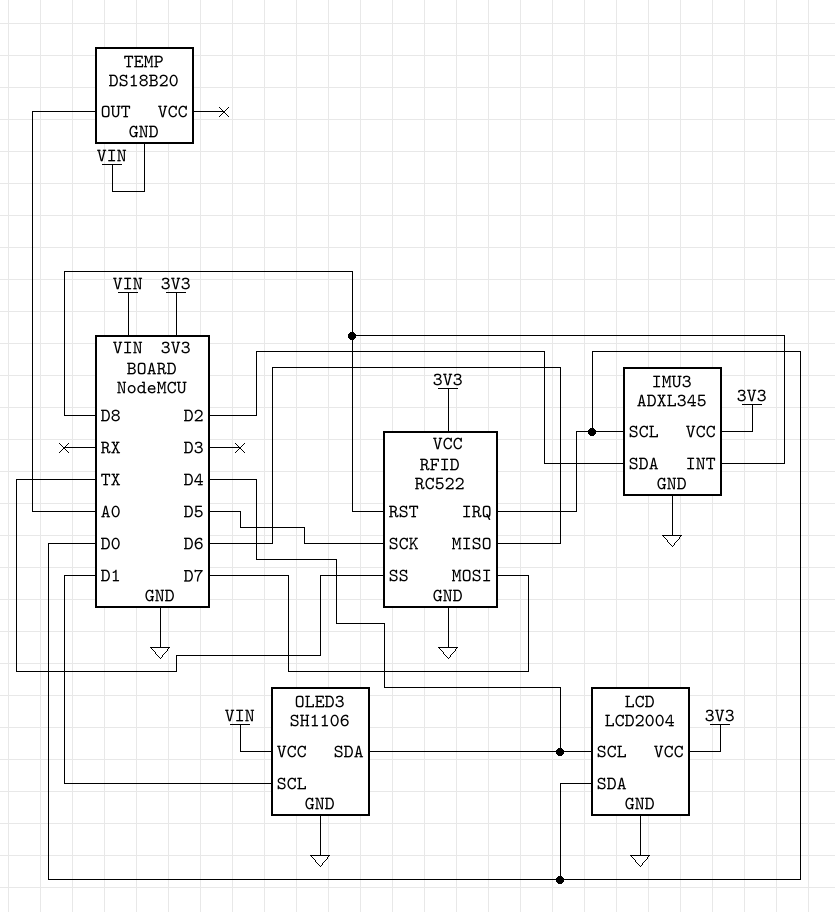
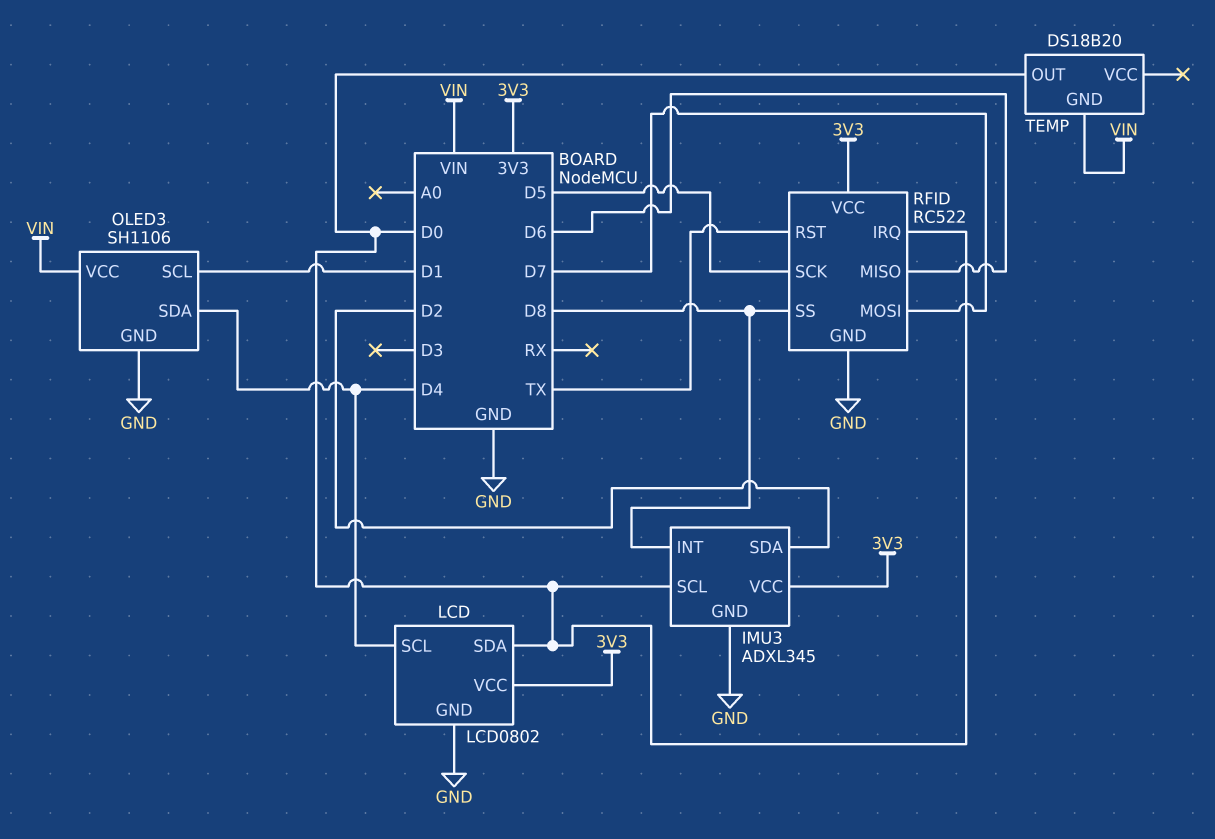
LCD: LCD2004 -> LCD0802
RFID pin RST: D8 -> TX
RFID pin SS: TX -> D8
TEMP pin OUT: A0 -> D0

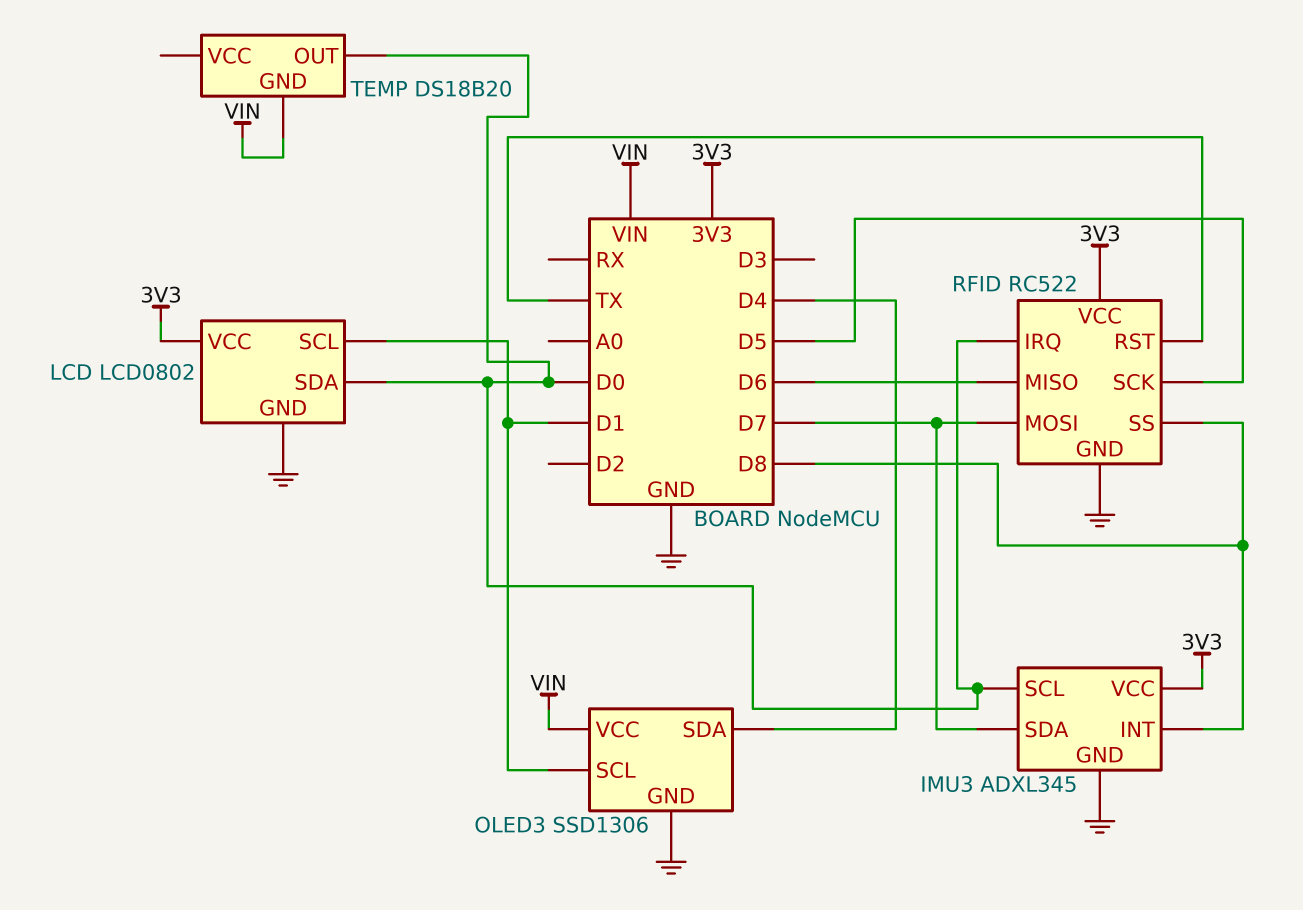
IMU3 pin SDA: D2 -> D7
LCD pin SCL: D4 -> D1
OLED3: SH1106 -> SSD1306

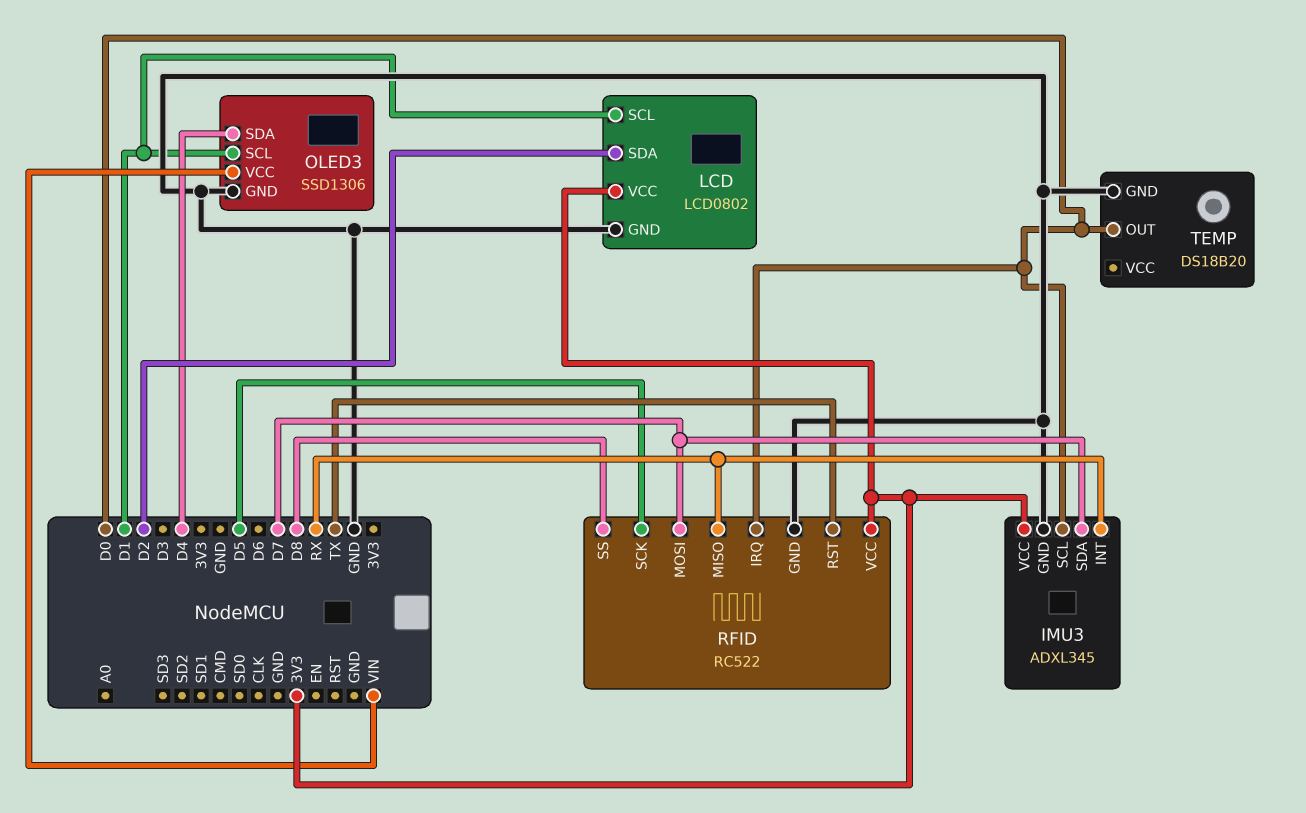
IMU3 pin INT: D8 -> RX
LCD pin SDA: D0 -> D2
RFID pin MISO: D6 -> RX
TEMP pin GND: VIN -> GND

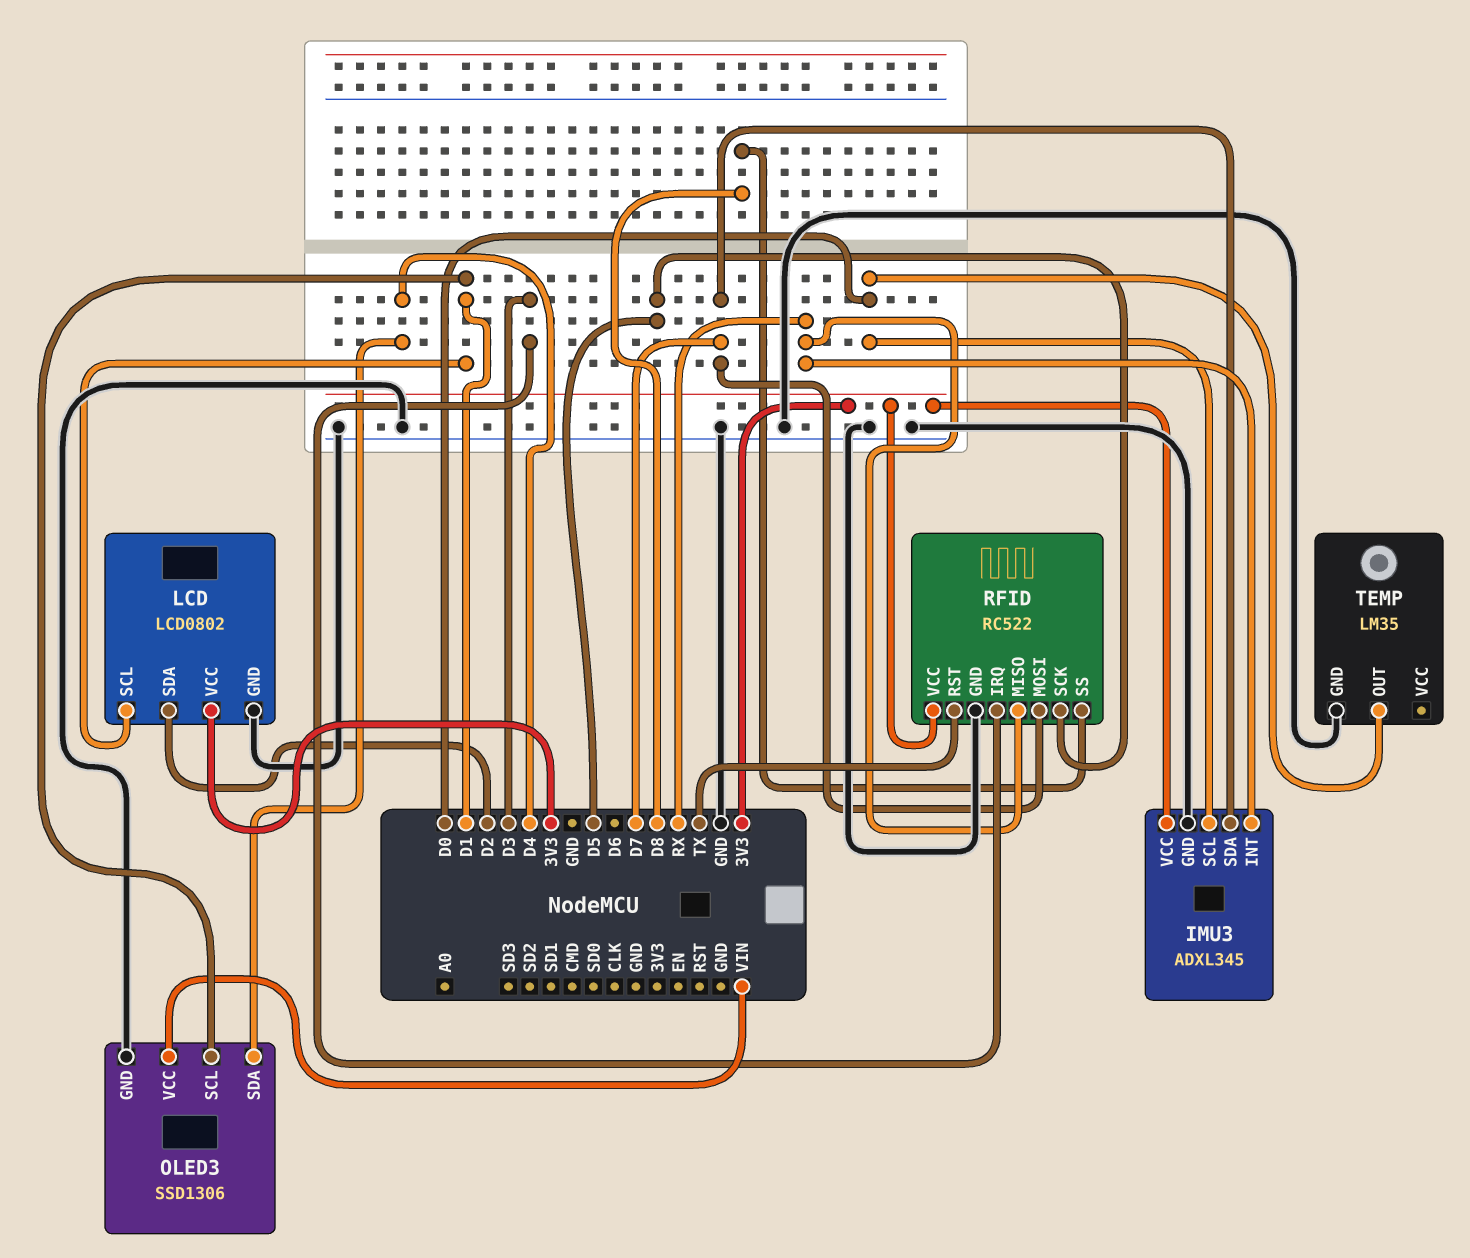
RFID pin IRQ: D0 -> D3
TEMP: DS18B20 -> LM35

